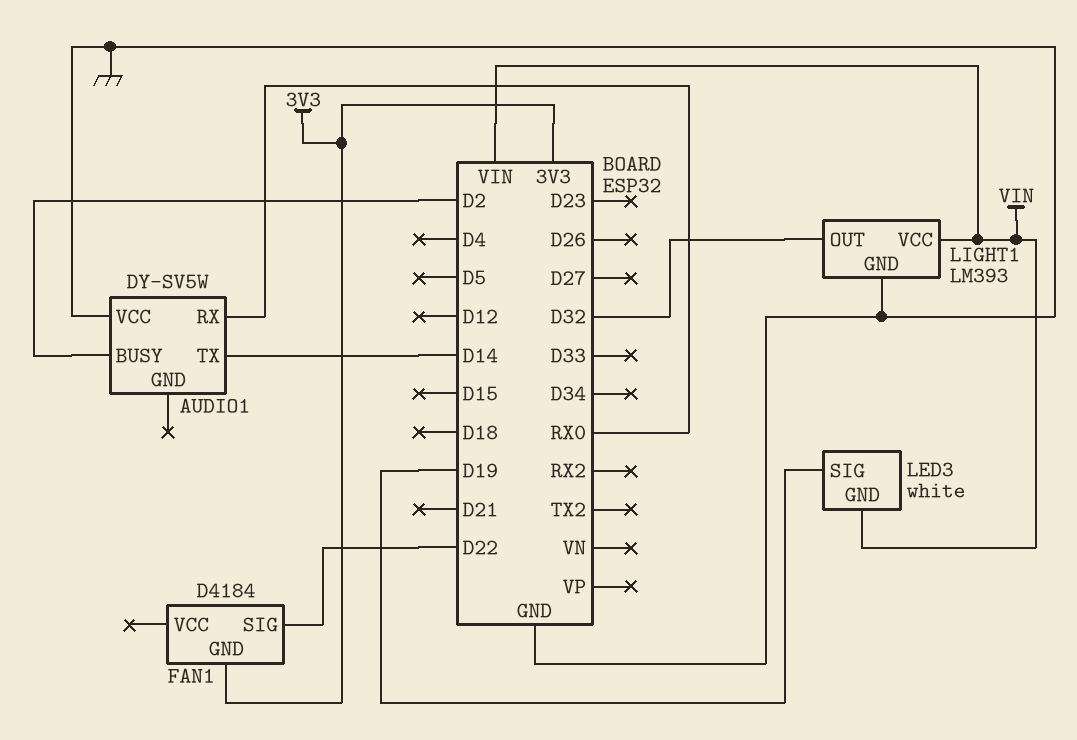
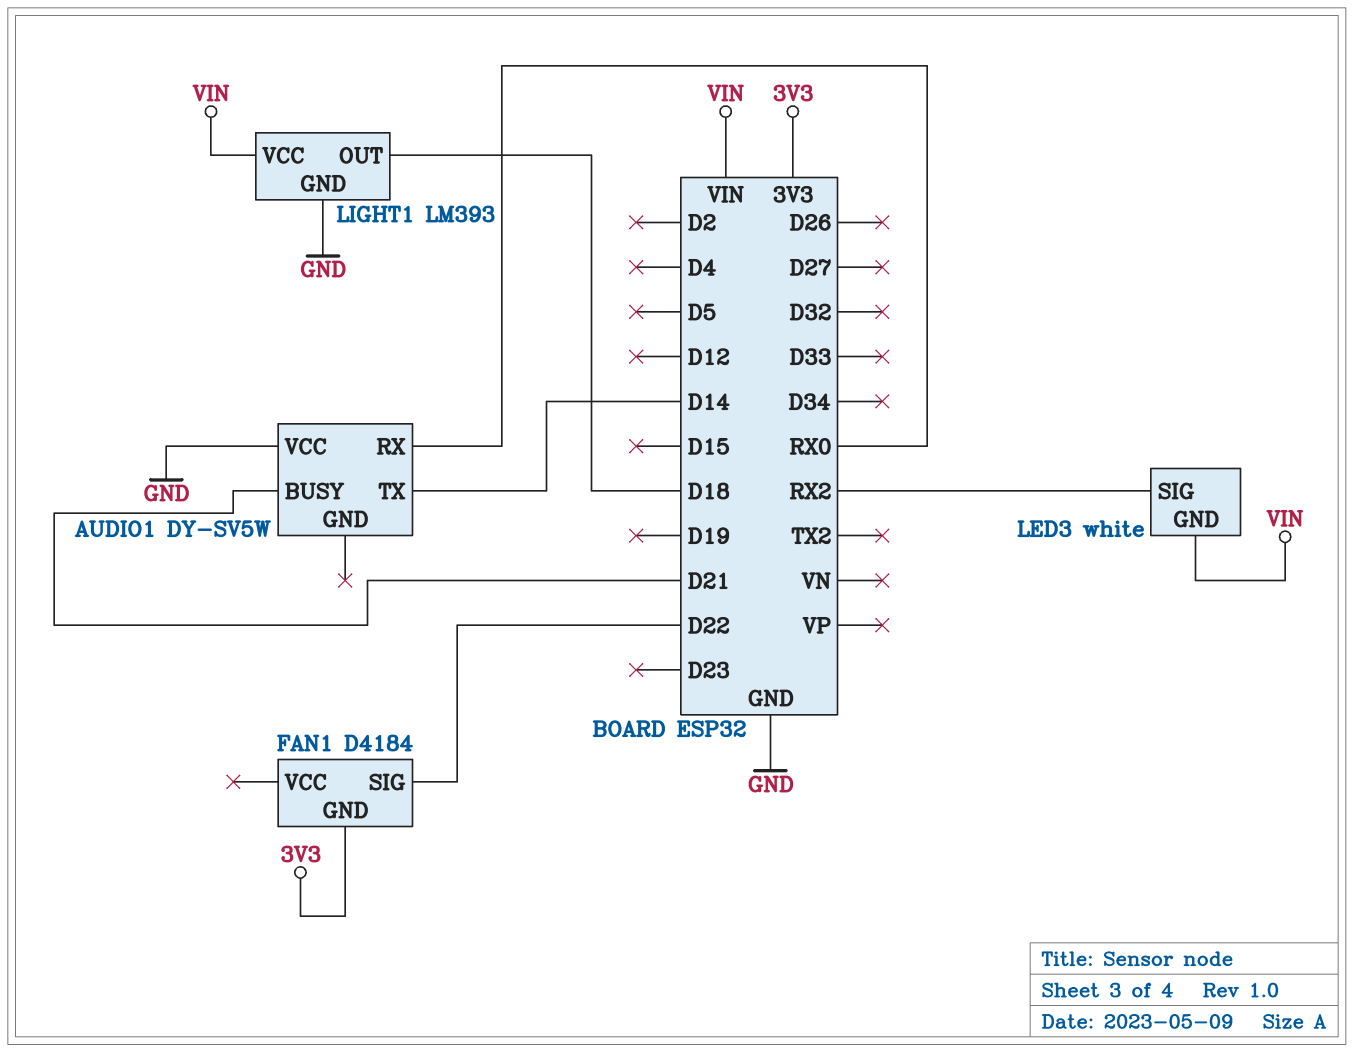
AUDIO1 pin BUSY: D2 -> D21
LED3 pin SIG: D19 -> RX2
LIGHT1 pin OUT: D32 -> D18

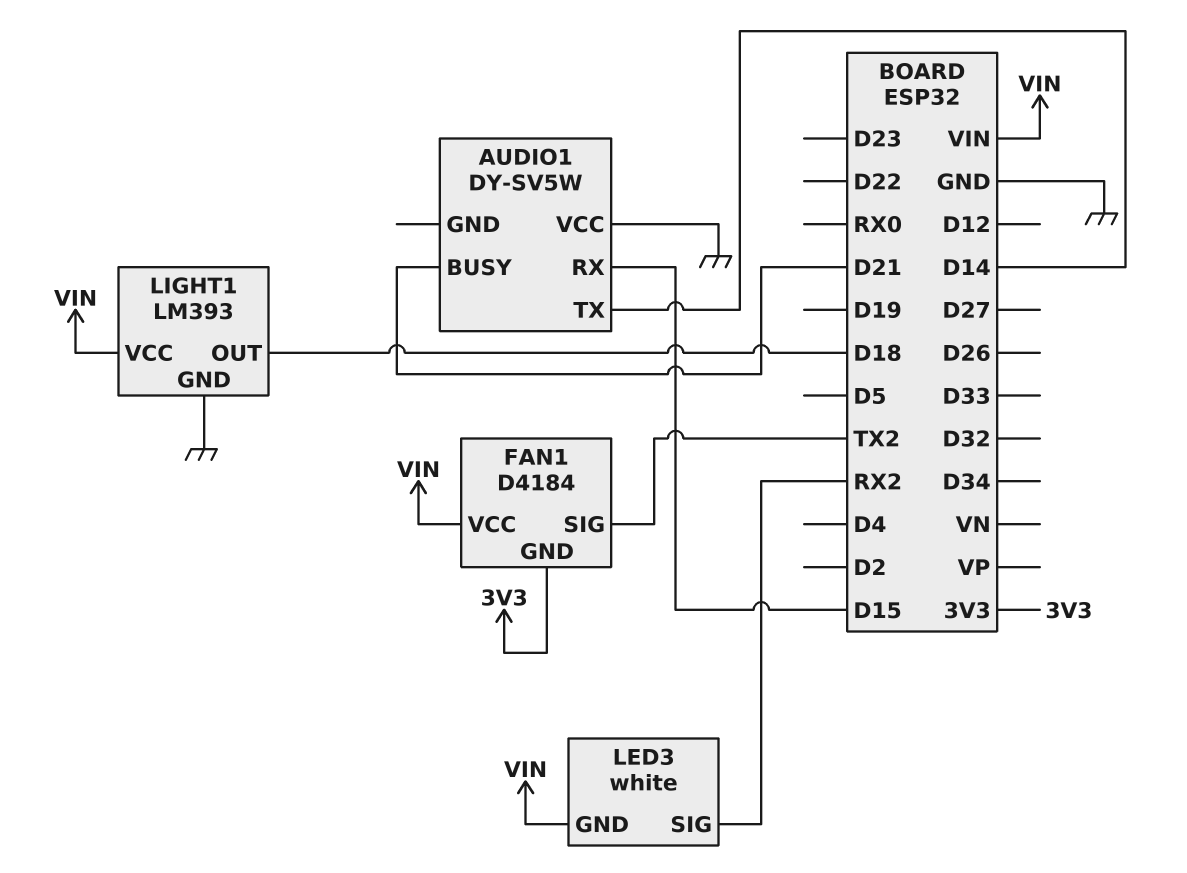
AUDIO1 pin RX: RX0 -> D15
FAN1 pin SIG: D22 -> TX2
FAN1 pin VCC: none -> VIN

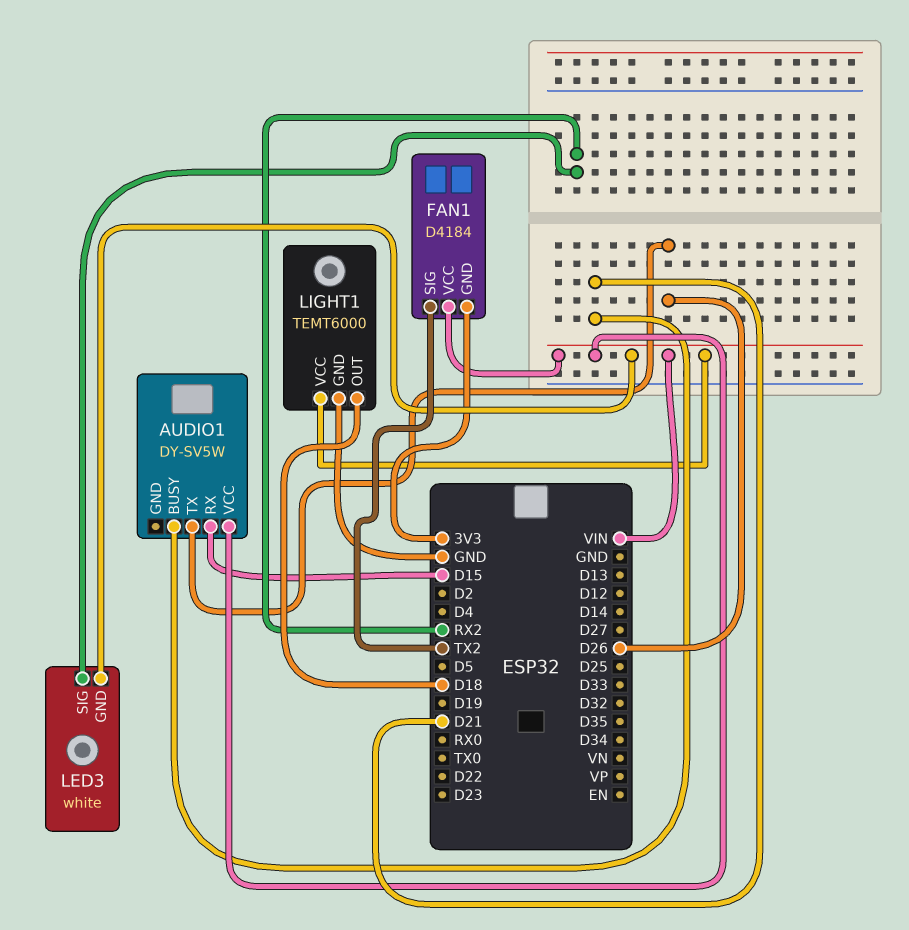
AUDIO1 pin TX: D14 -> D26
AUDIO1 pin VCC: GND -> VIN
LIGHT1: LM393 -> TEMT6000

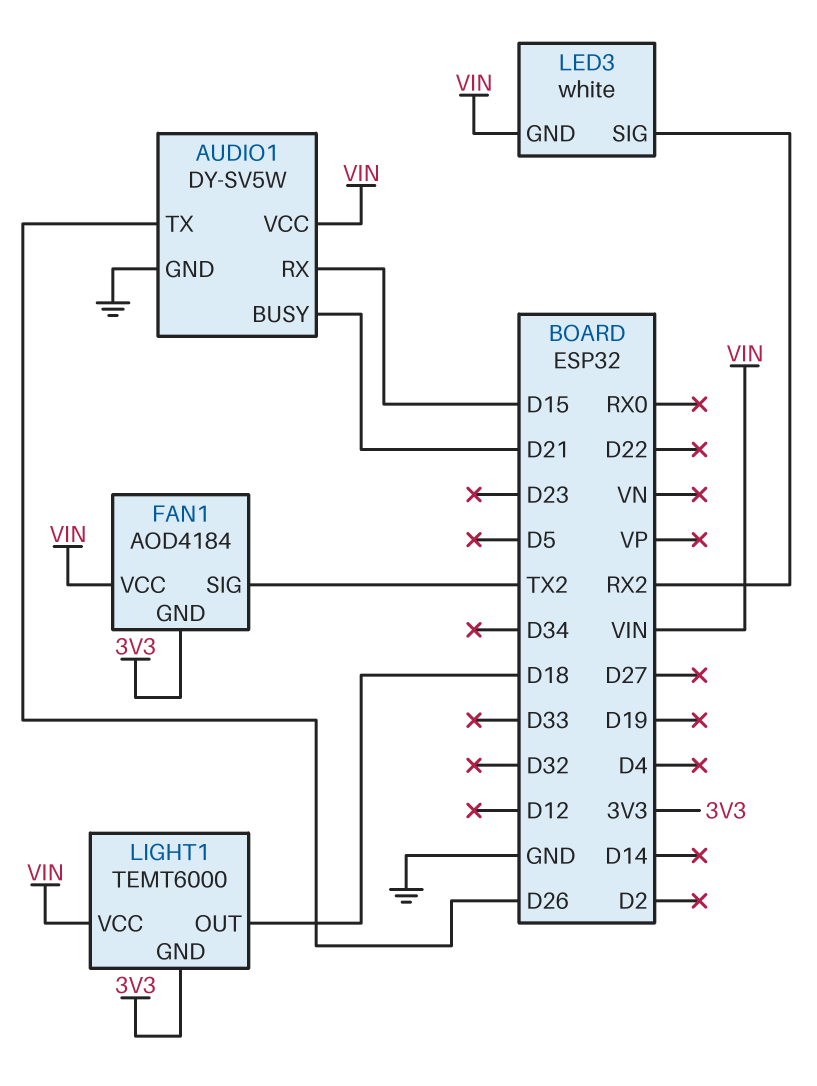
AUDIO1 pin GND: none -> GND
FAN1: D4184 -> AOD4184
LIGHT1 pin GND: GND -> 3V3

